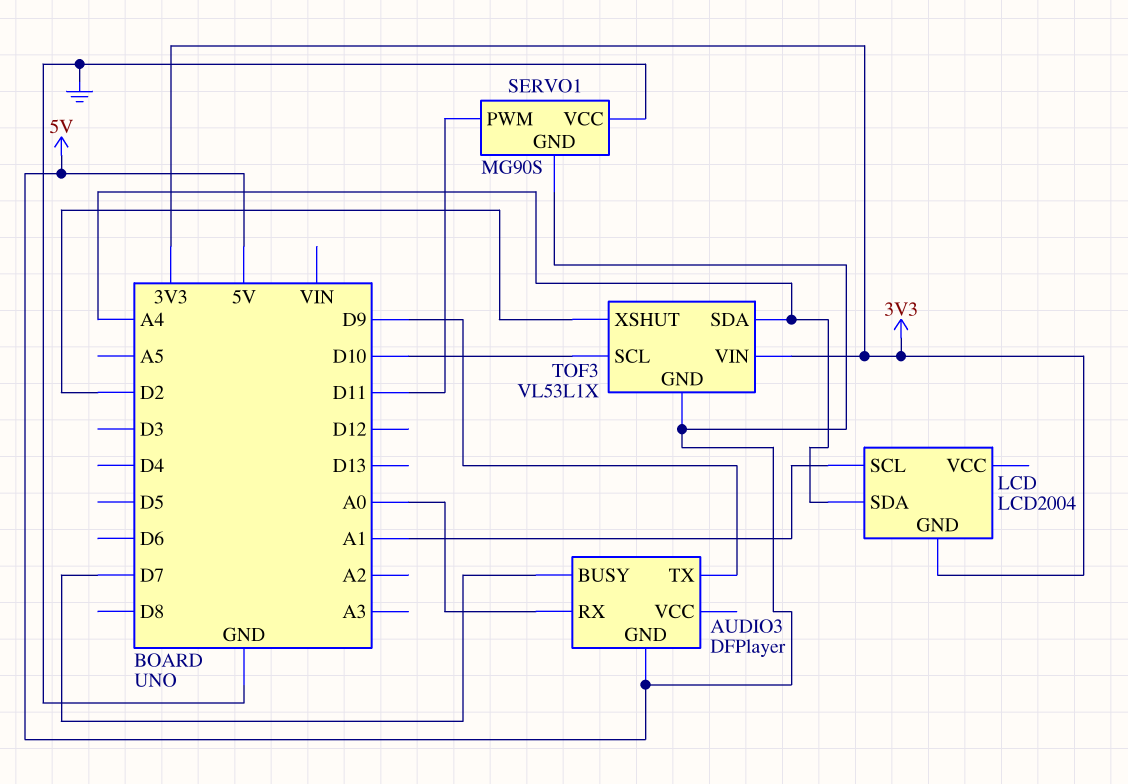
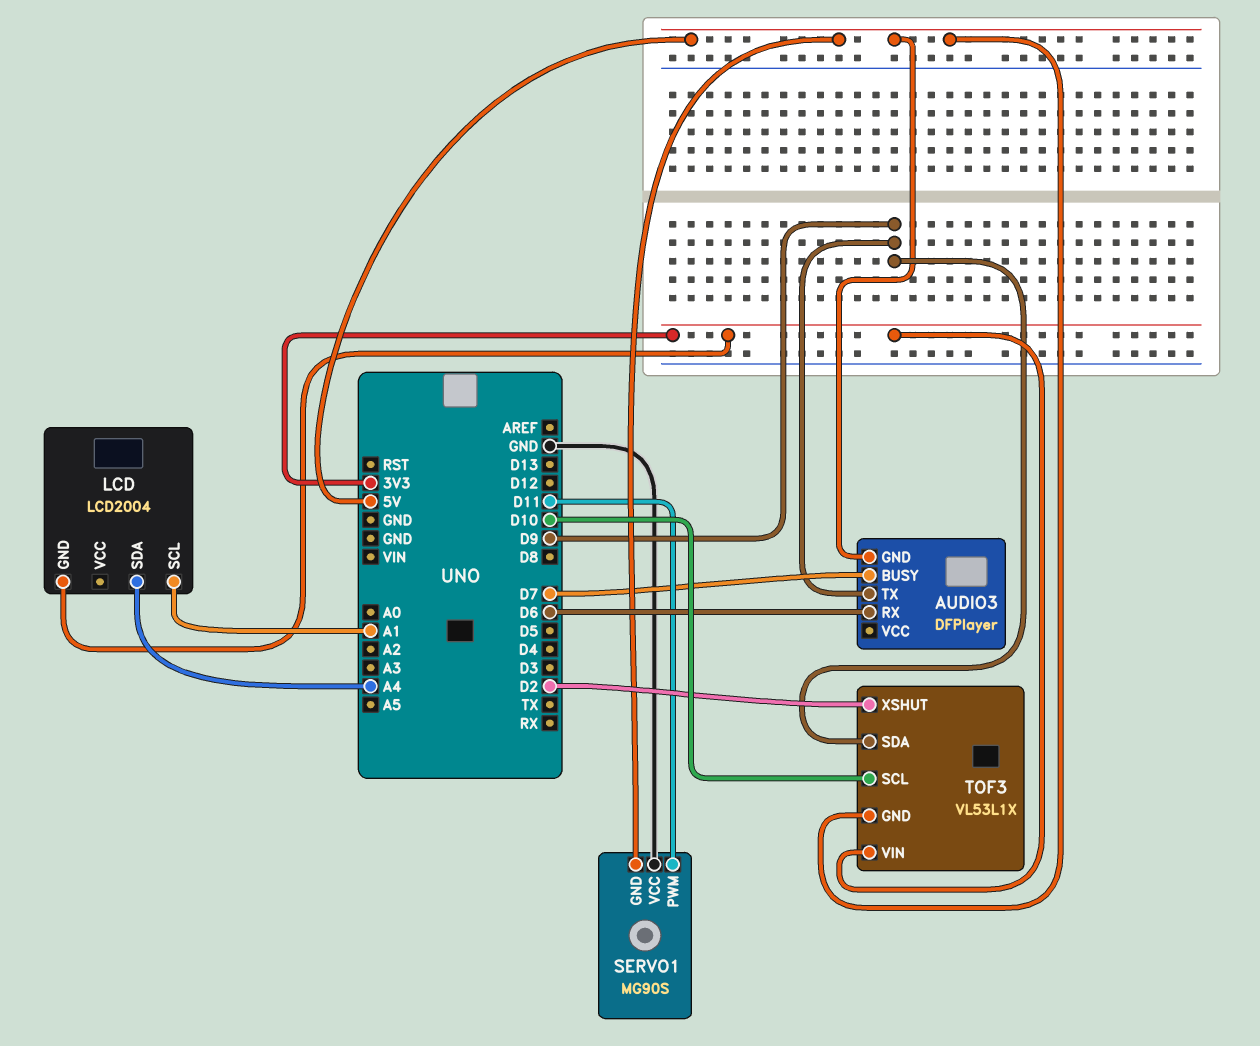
AUDIO3 pin RX: A0 -> D6
TOF3 pin SDA: A4 -> D9

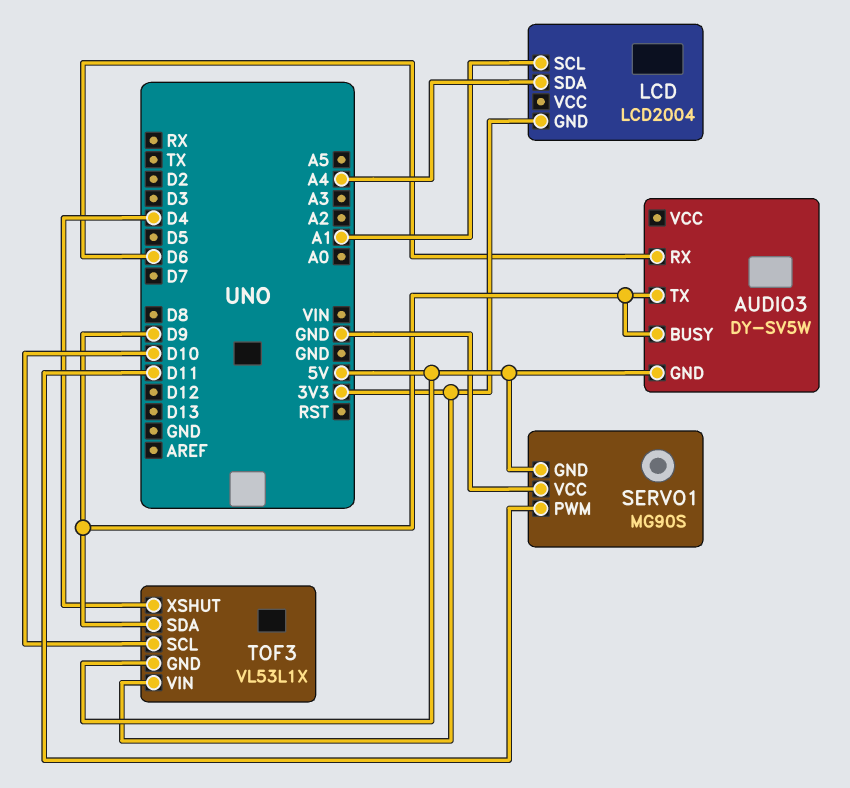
AUDIO3: DFPlayer -> DY-SV5W
AUDIO3 pin BUSY: D7 -> D9
TOF3 pin XSHUT: D2 -> D4

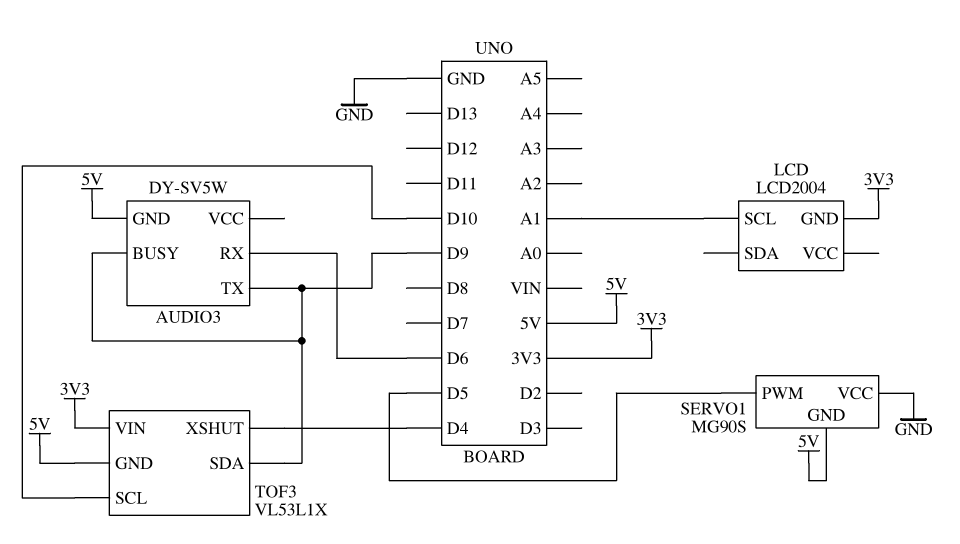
LCD pin SDA: A4 -> none
SERVO1 pin PWM: D11 -> D5

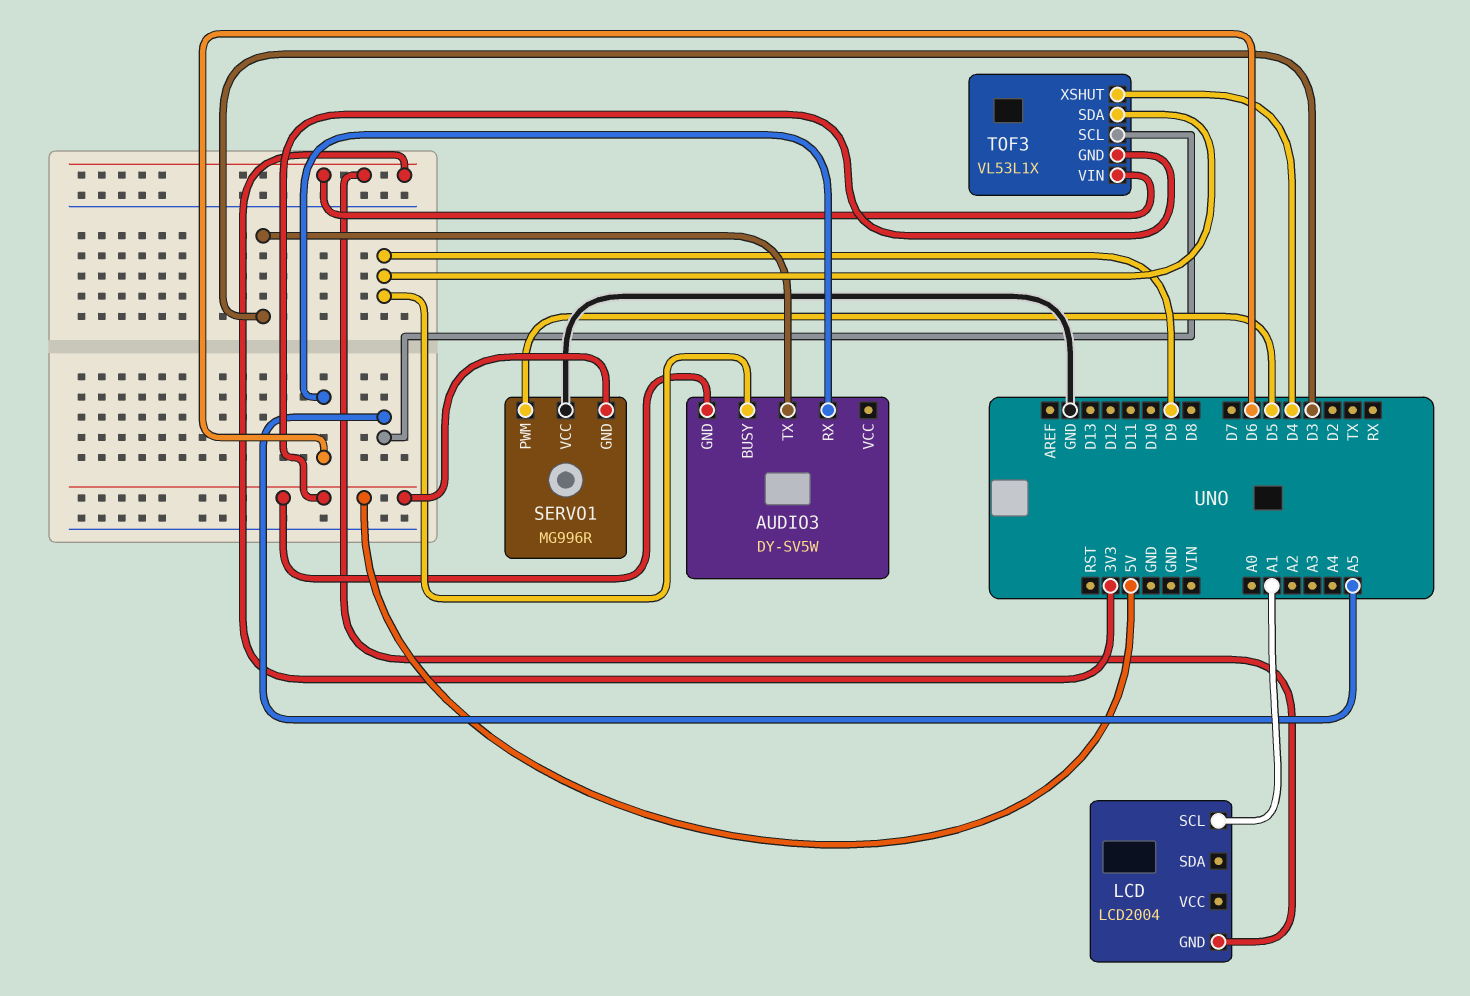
AUDIO3 pin TX: D9 -> D3
SERVO1: MG90S -> MG996R
TOF3 pin SCL: D10 -> A5

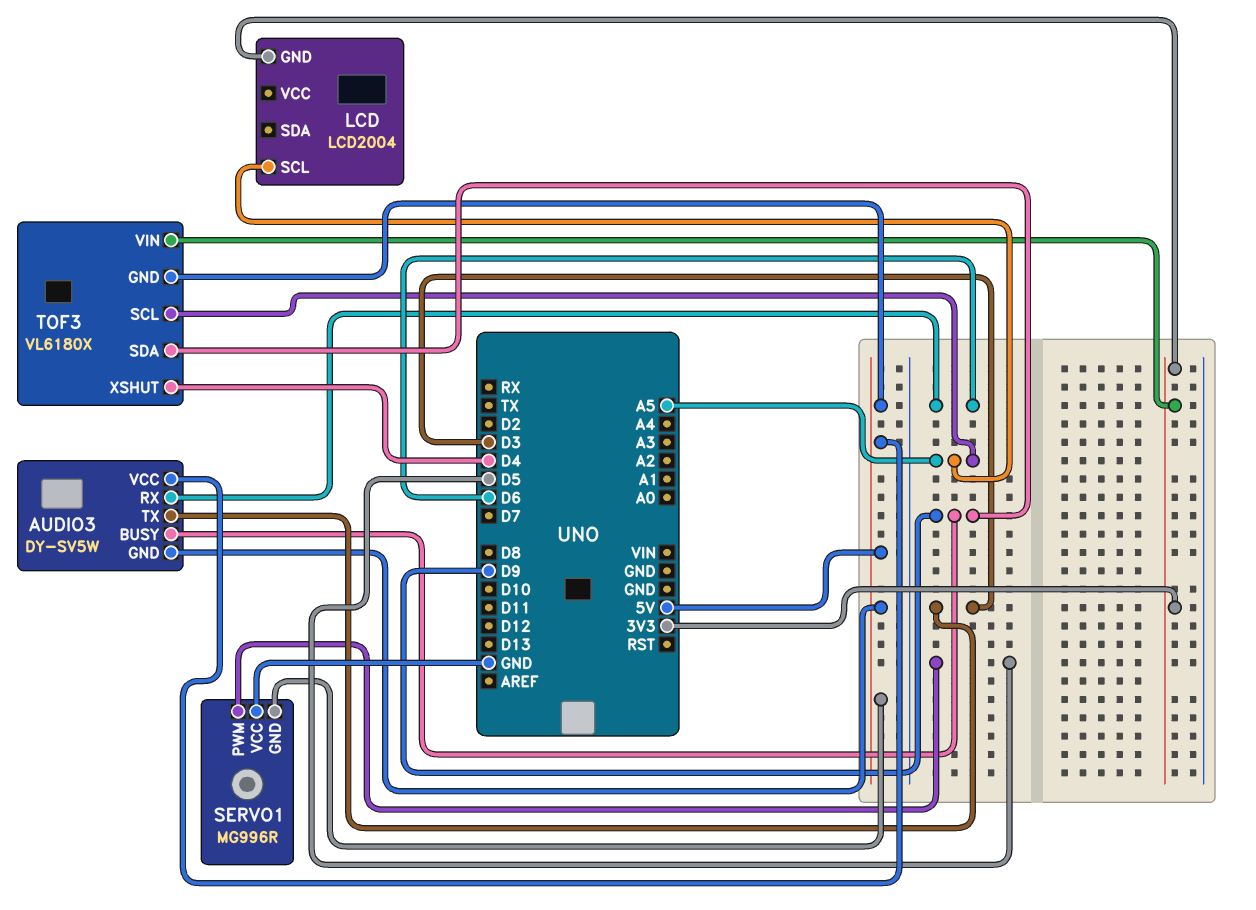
AUDIO3 pin VCC: none -> 5V
LCD pin SCL: A1 -> A5
TOF3: VL53L1X -> VL6180X

